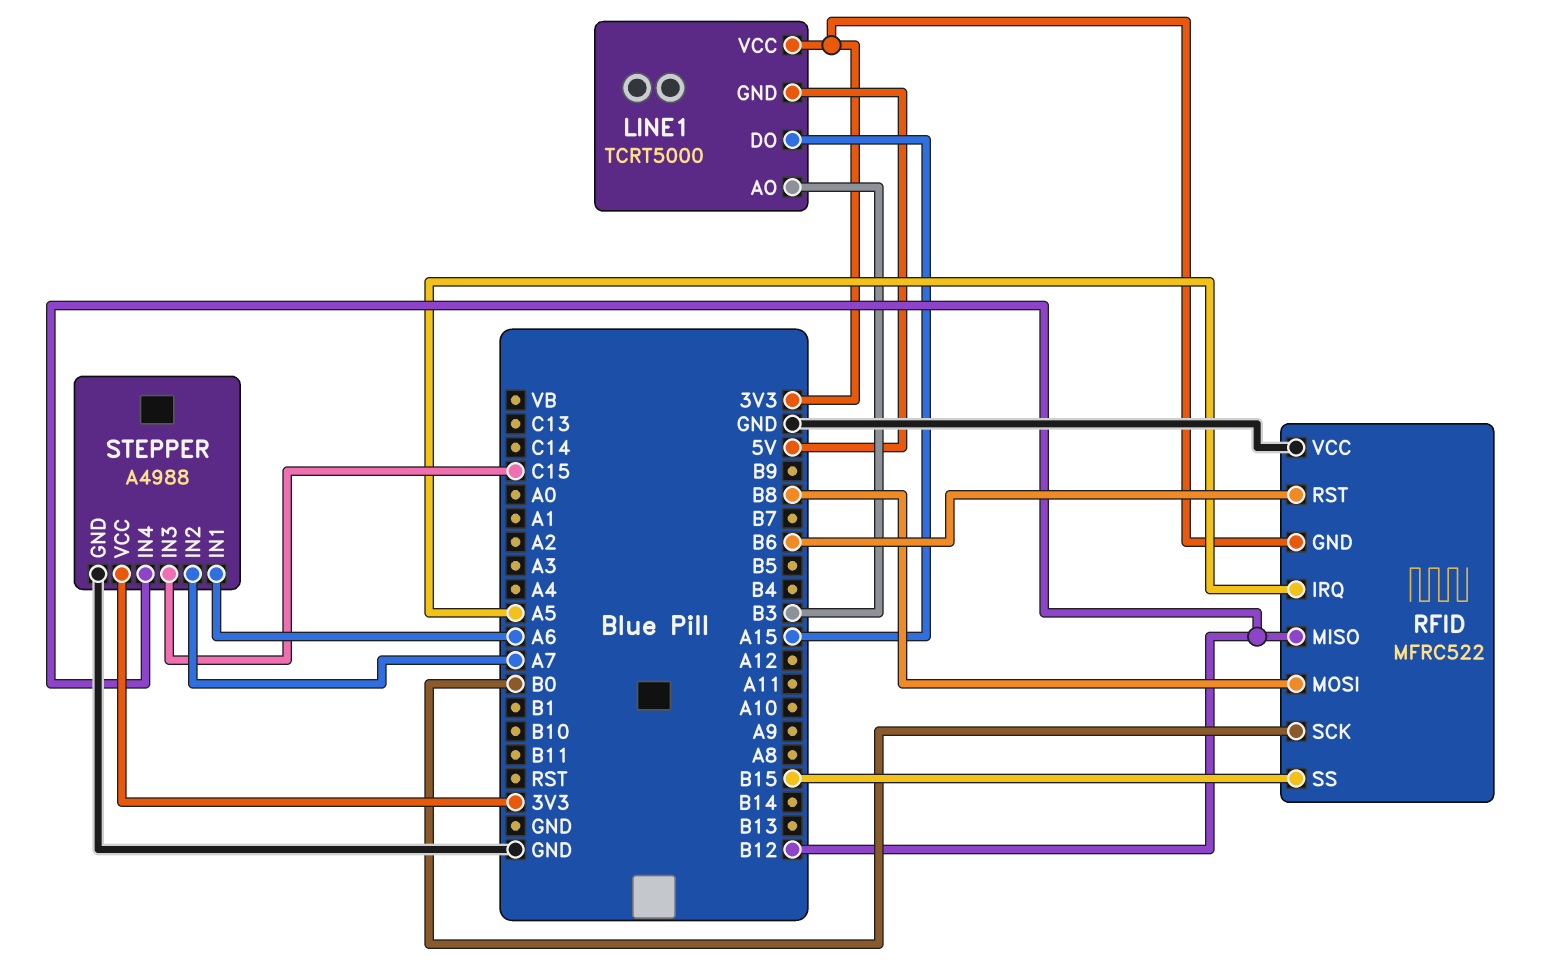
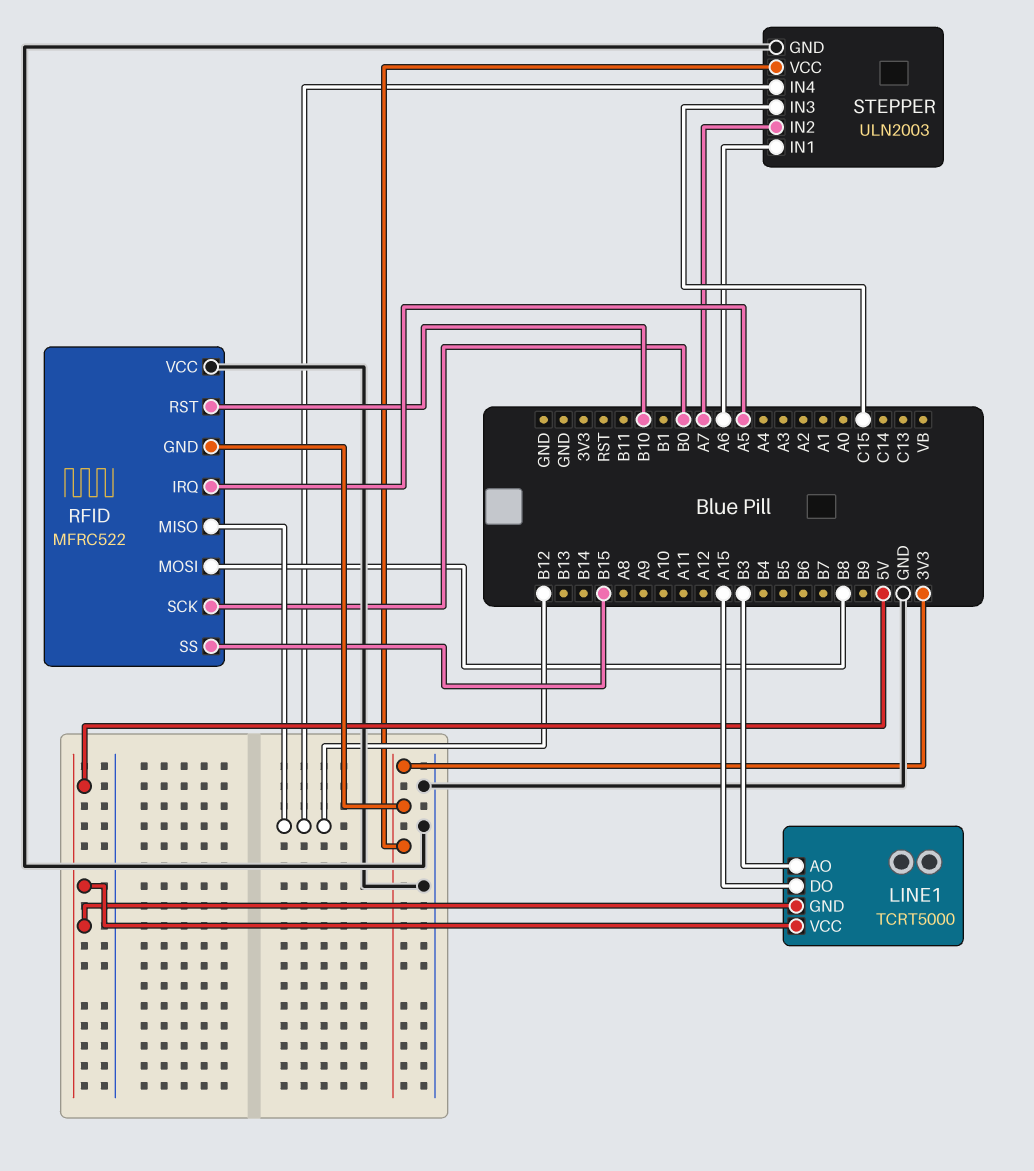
LINE1 pin VCC: 3V3 -> 5V
RFID pin RST: B6 -> B10
STEPPER: A4988 -> ULN2003

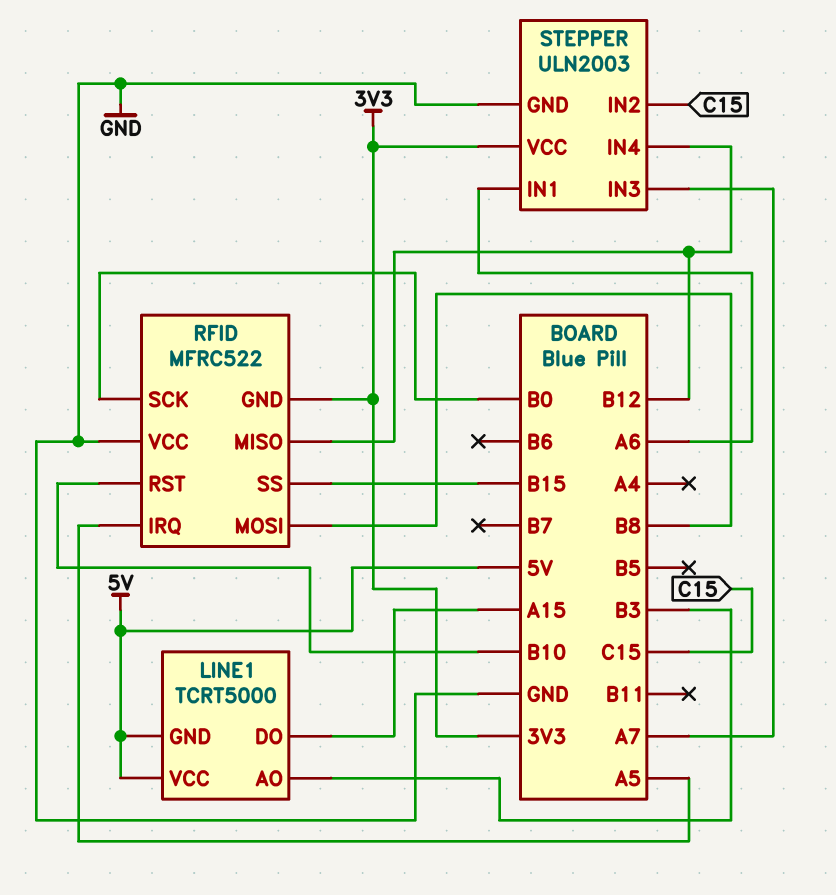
STEPPER pin IN2: A7 -> C15
STEPPER pin IN3: C15 -> A7

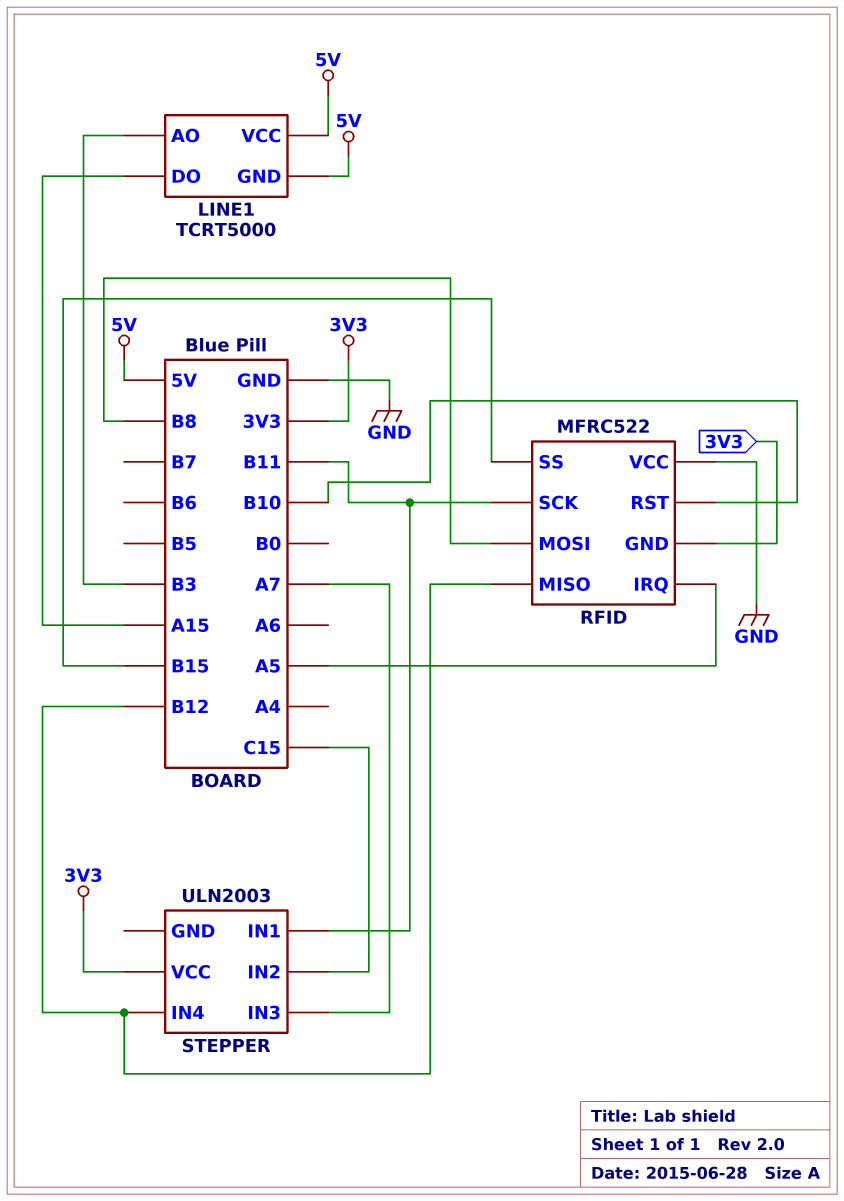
RFID pin SCK: B0 -> B11
STEPPER pin GND: GND -> none
STEPPER pin IN1: A6 -> B11

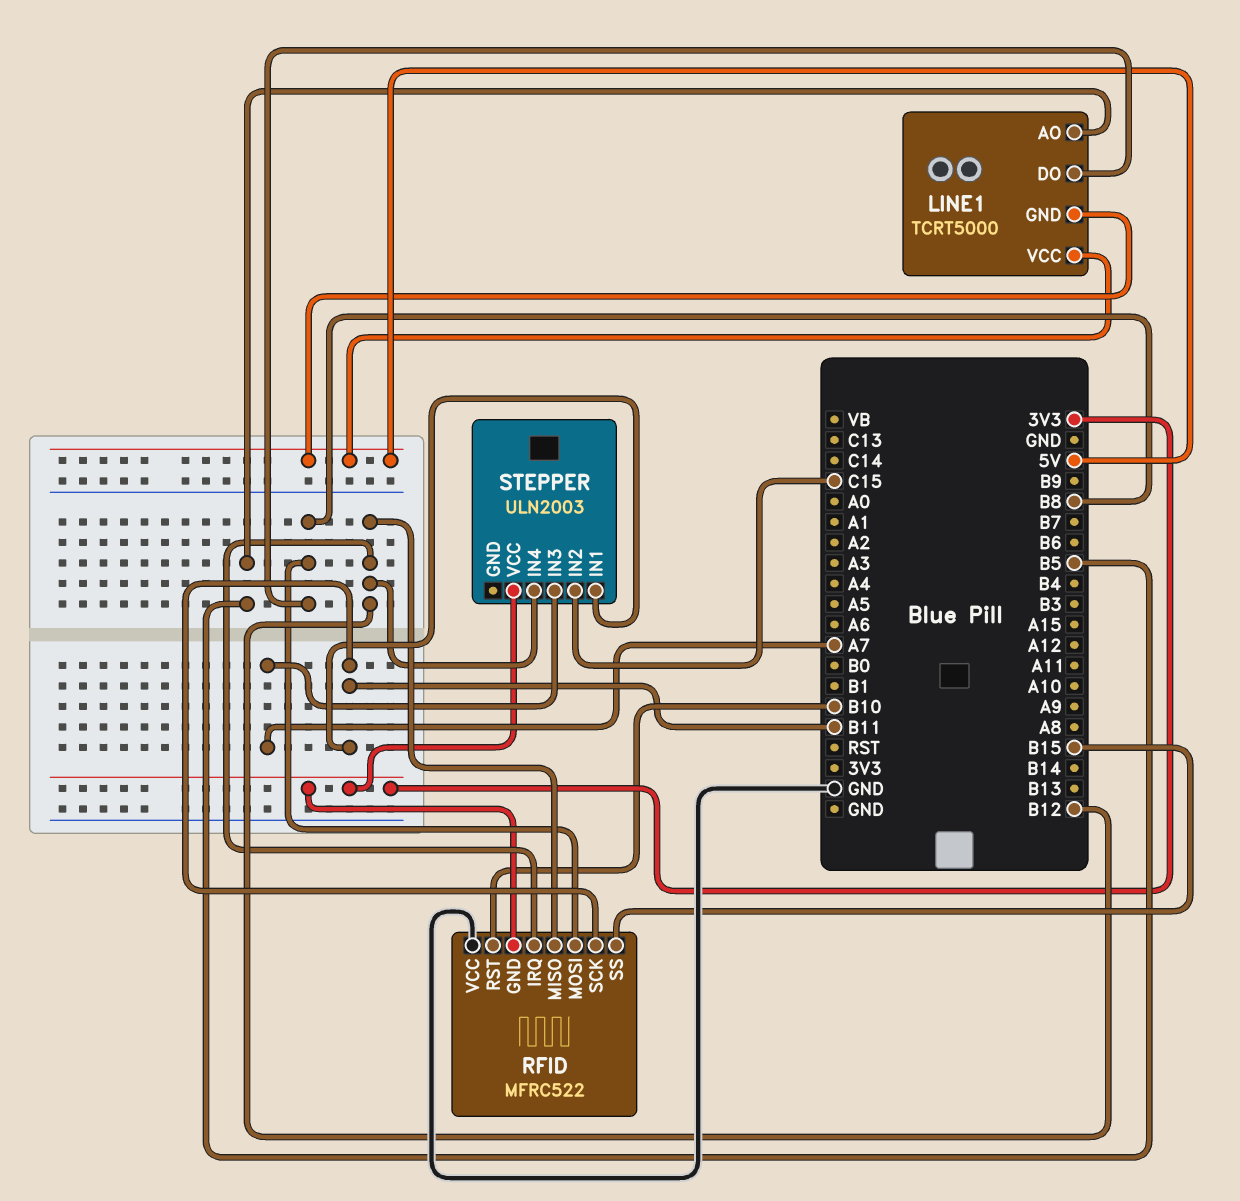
LINE1 pin AO: B3 -> B5
LINE1 pin DO: A15 -> B8
RFID pin IRQ: A5 -> B12

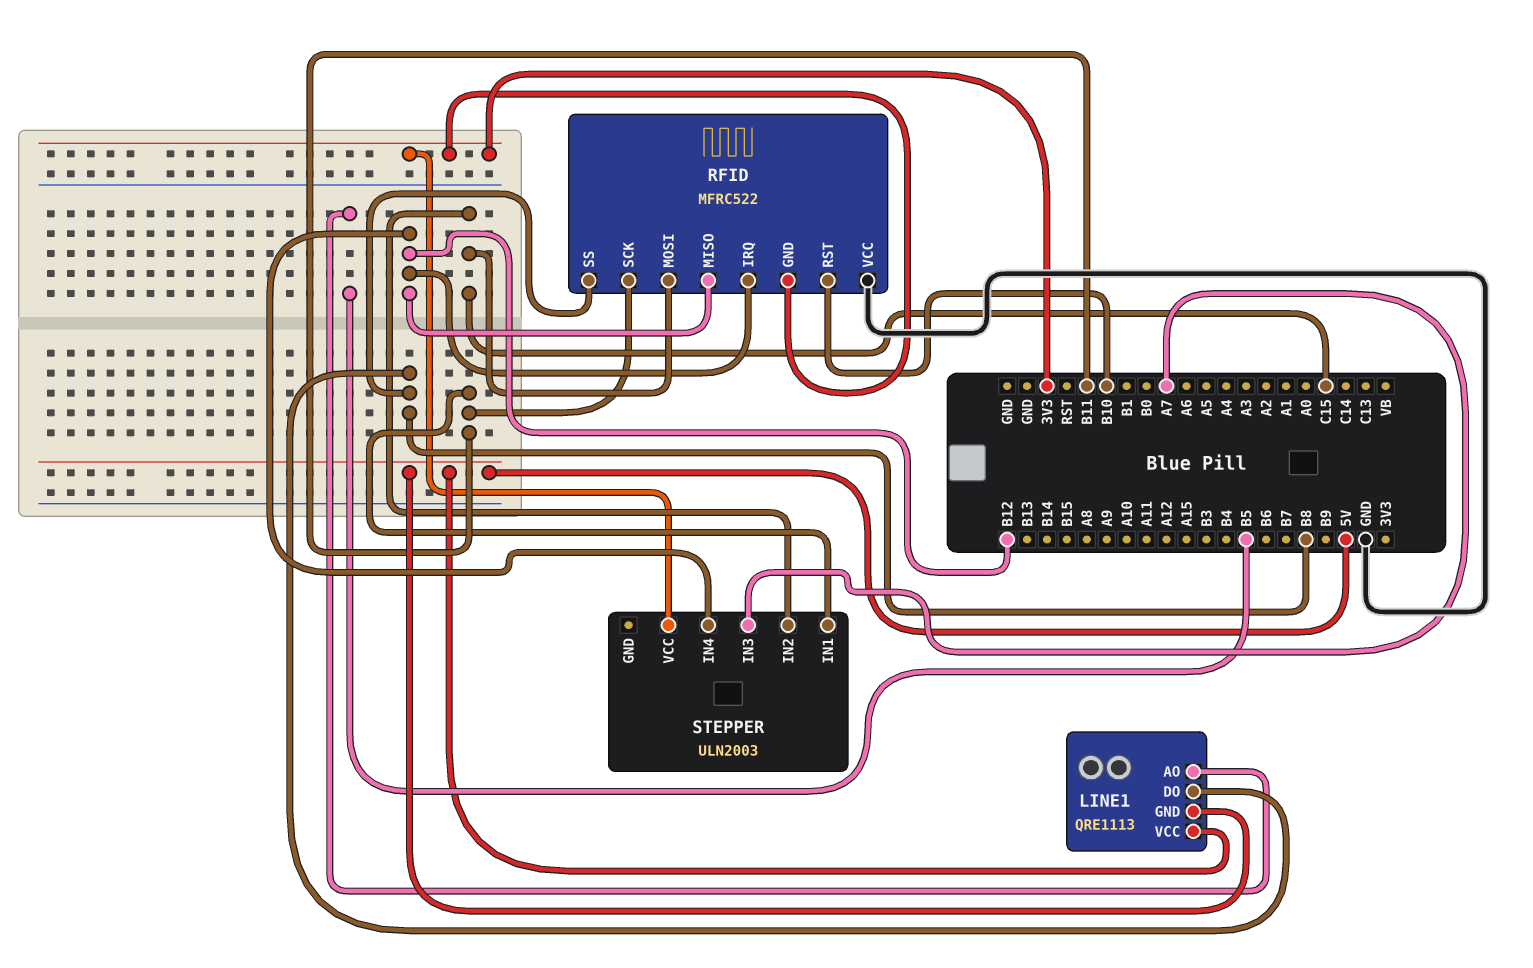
LINE1: TCRT5000 -> QRE1113
RFID pin MOSI: B8 -> C15
RFID pin SS: B15 -> B8

